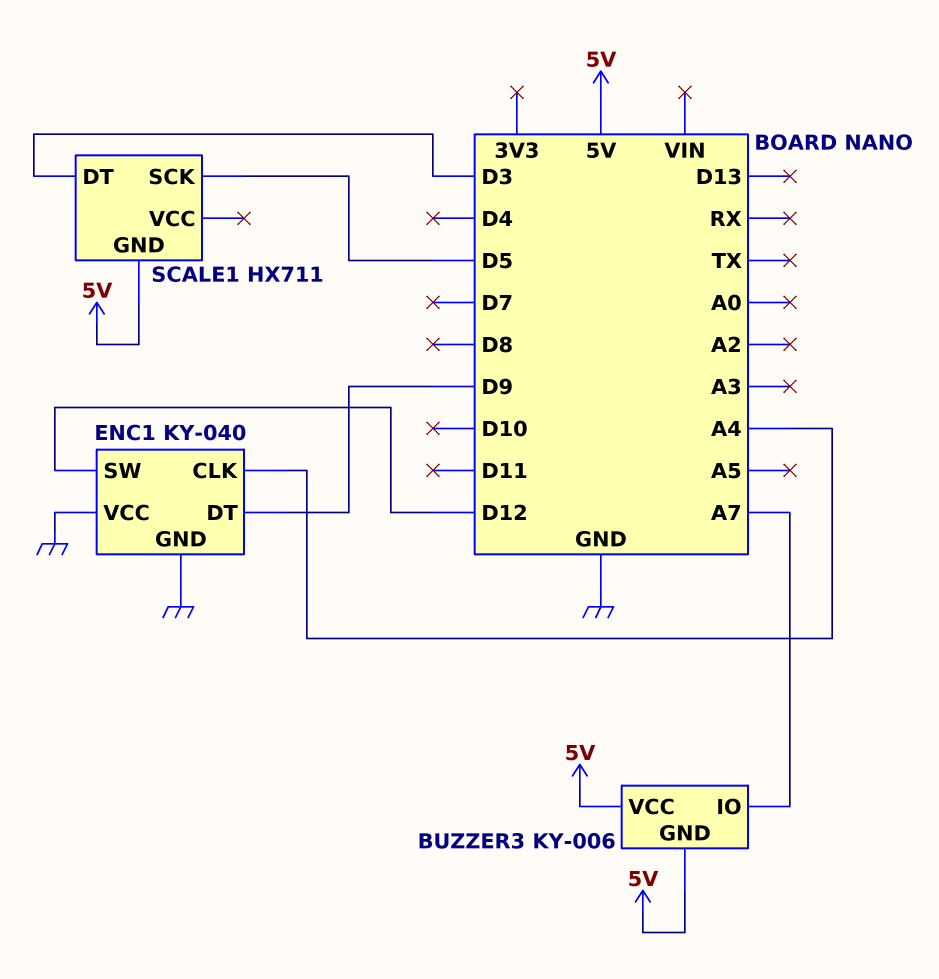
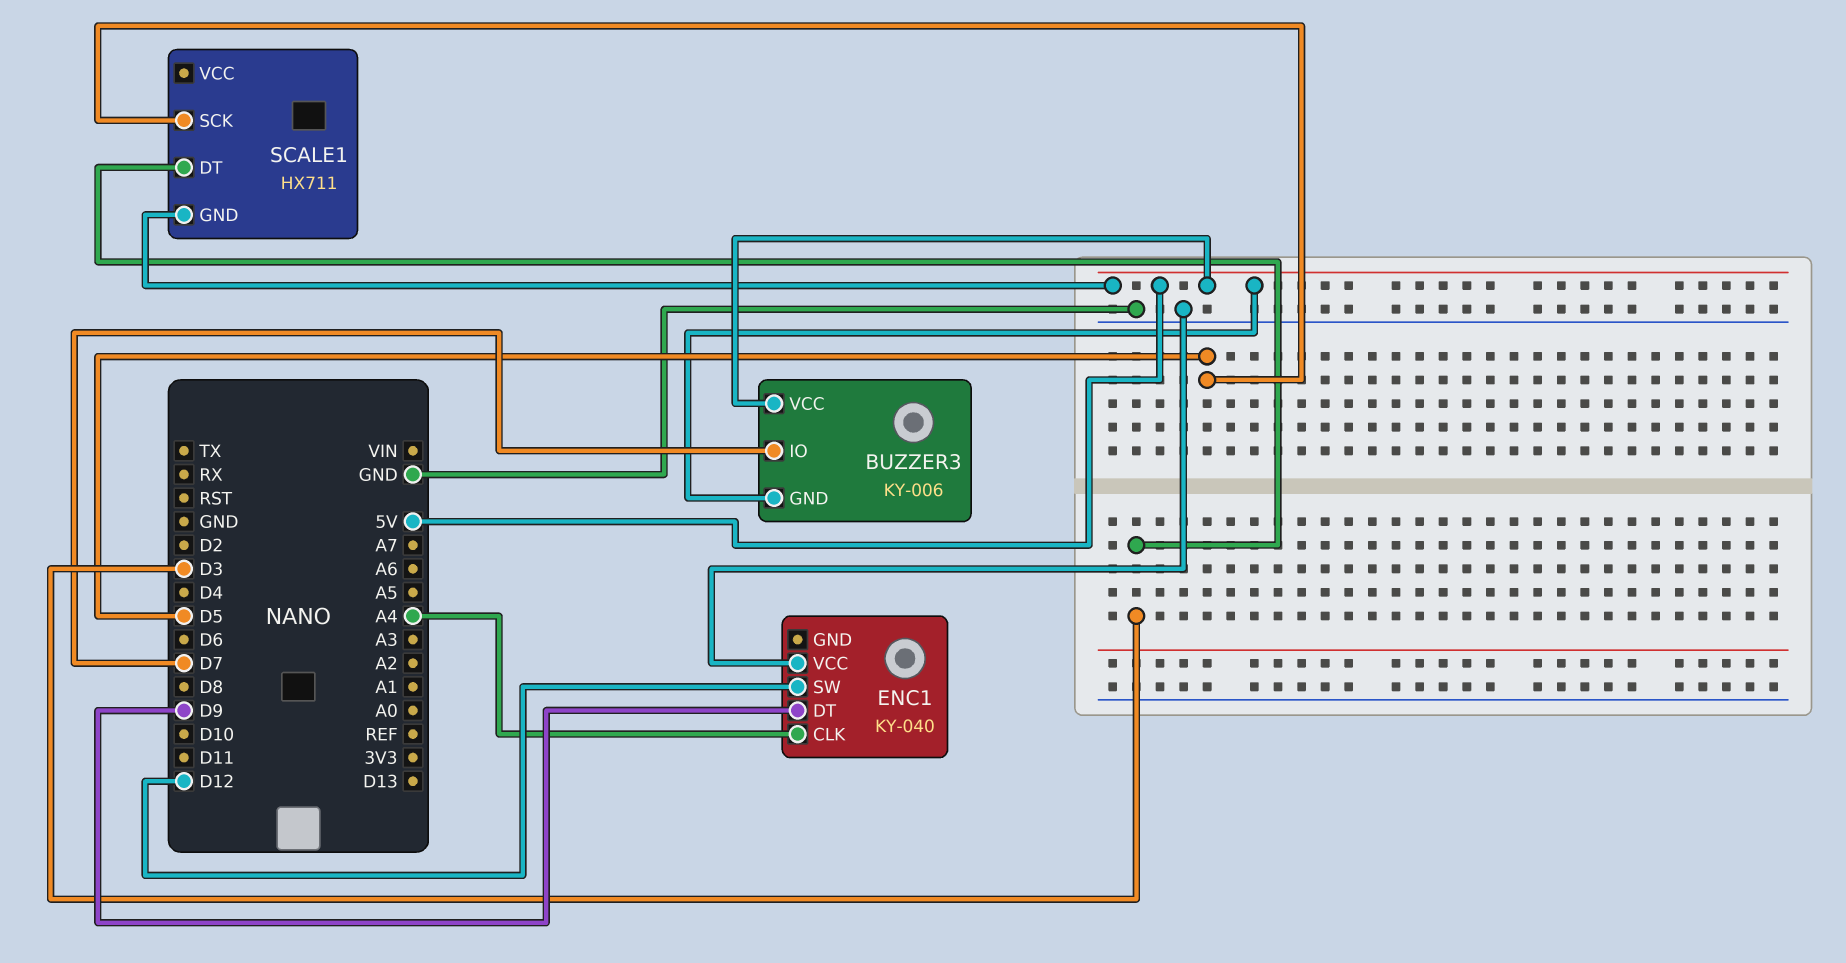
BUZZER3 pin IO: A7 -> D7
ENC1 pin GND: GND -> none

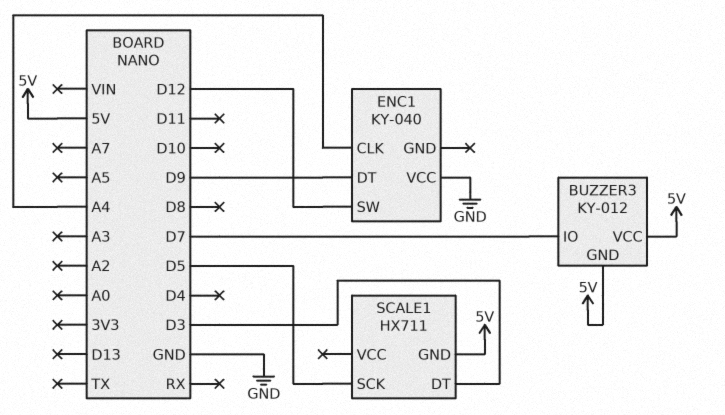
BUZZER3: KY-006 -> KY-012

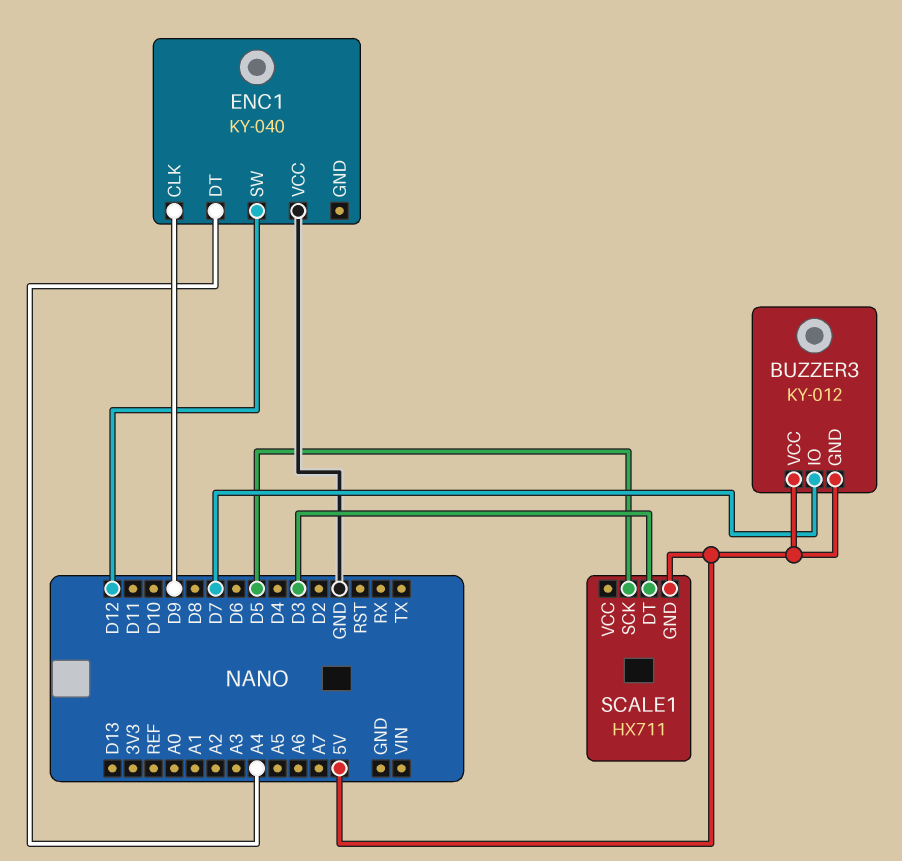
ENC1 pin CLK: A4 -> D9
ENC1 pin DT: D9 -> A4

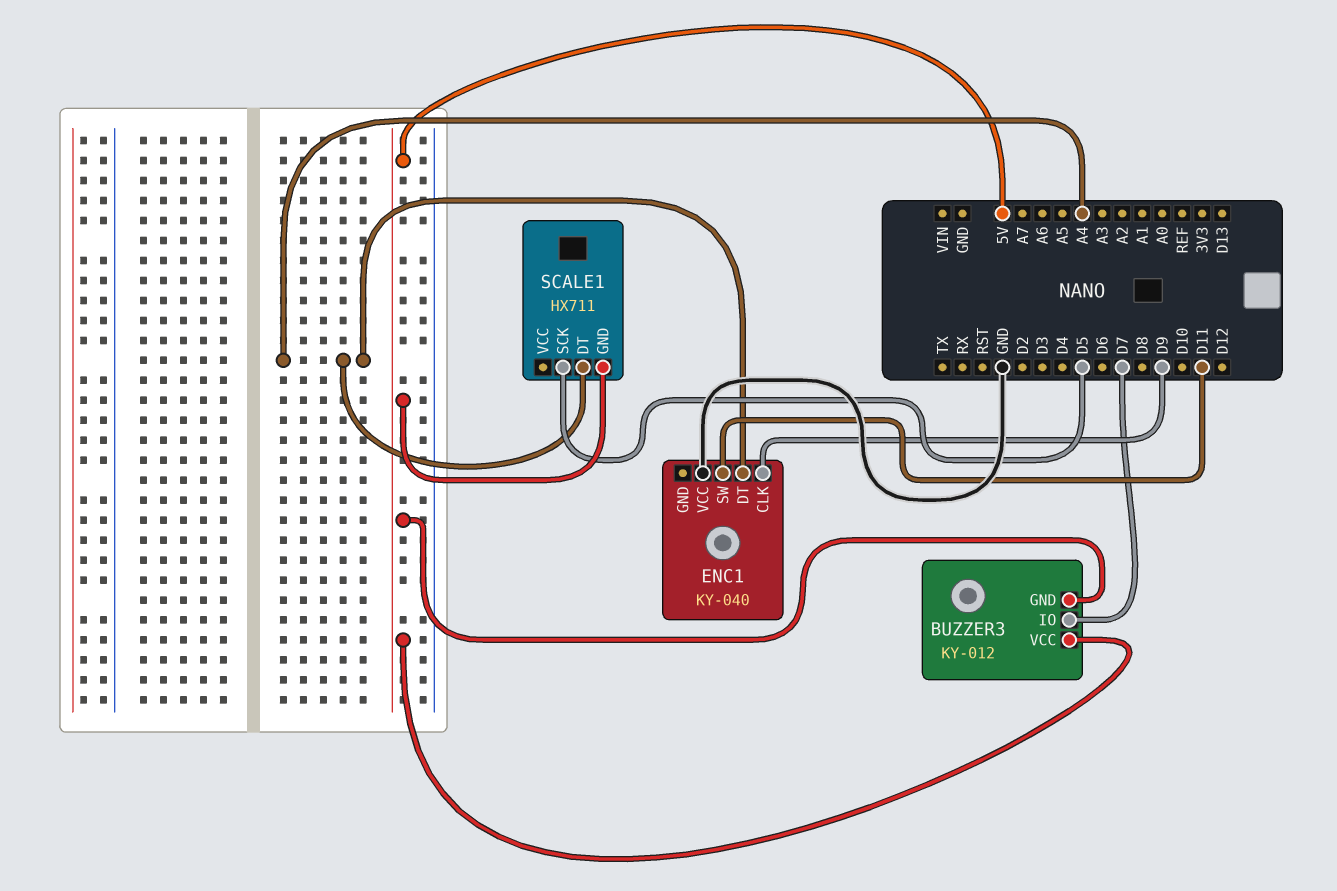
ENC1 pin SW: D12 -> D11
SCALE1 pin DT: D3 -> A4

